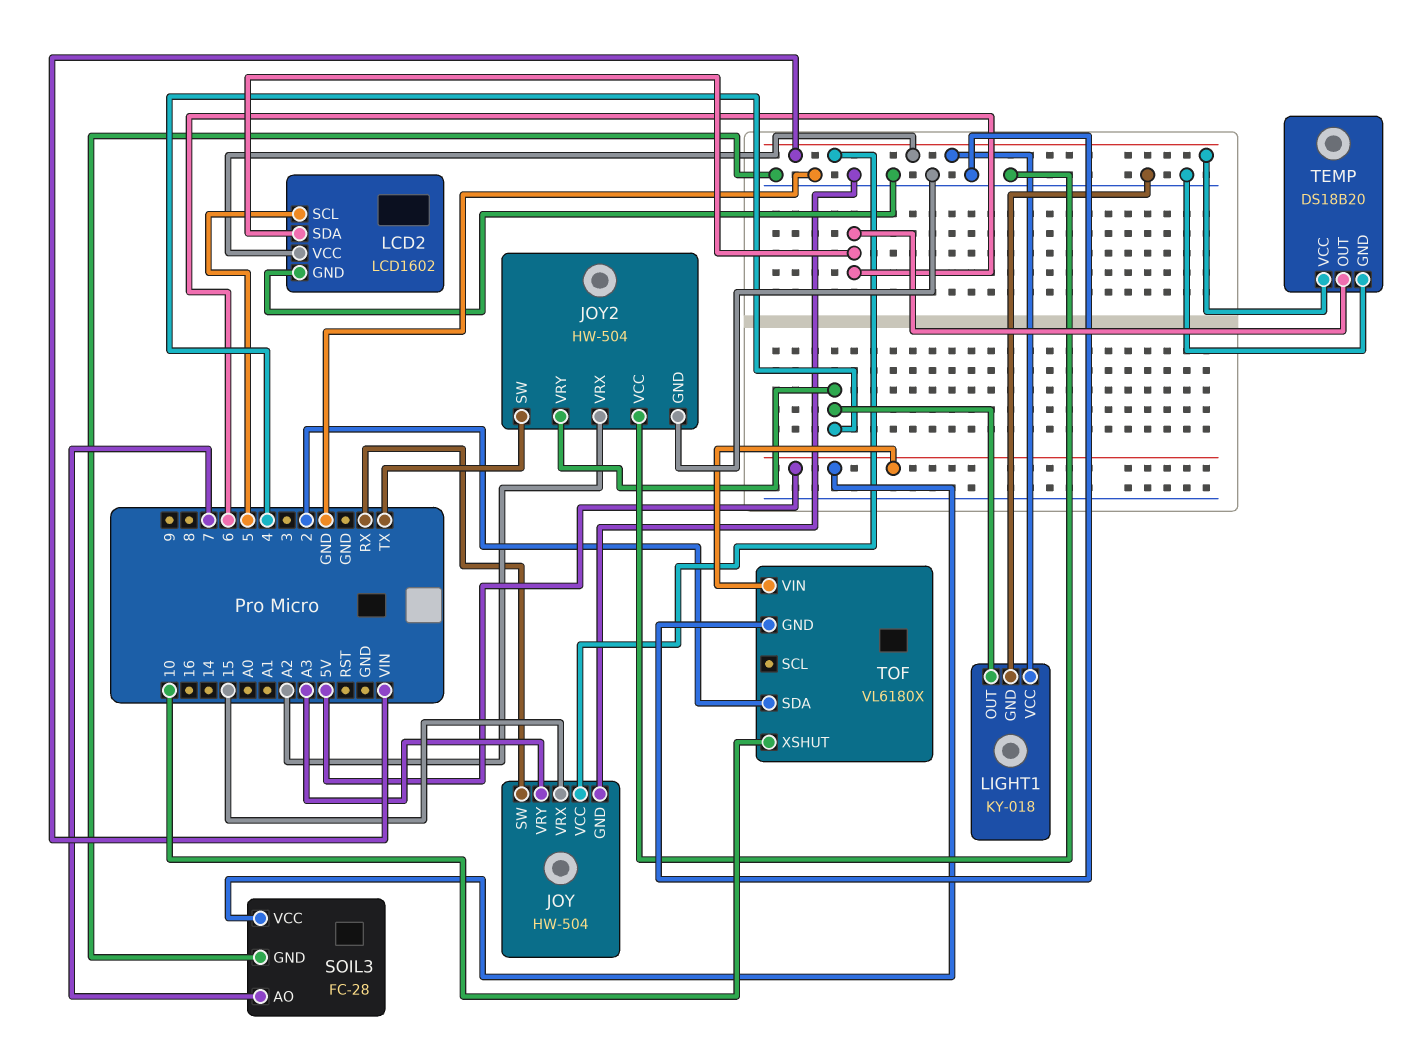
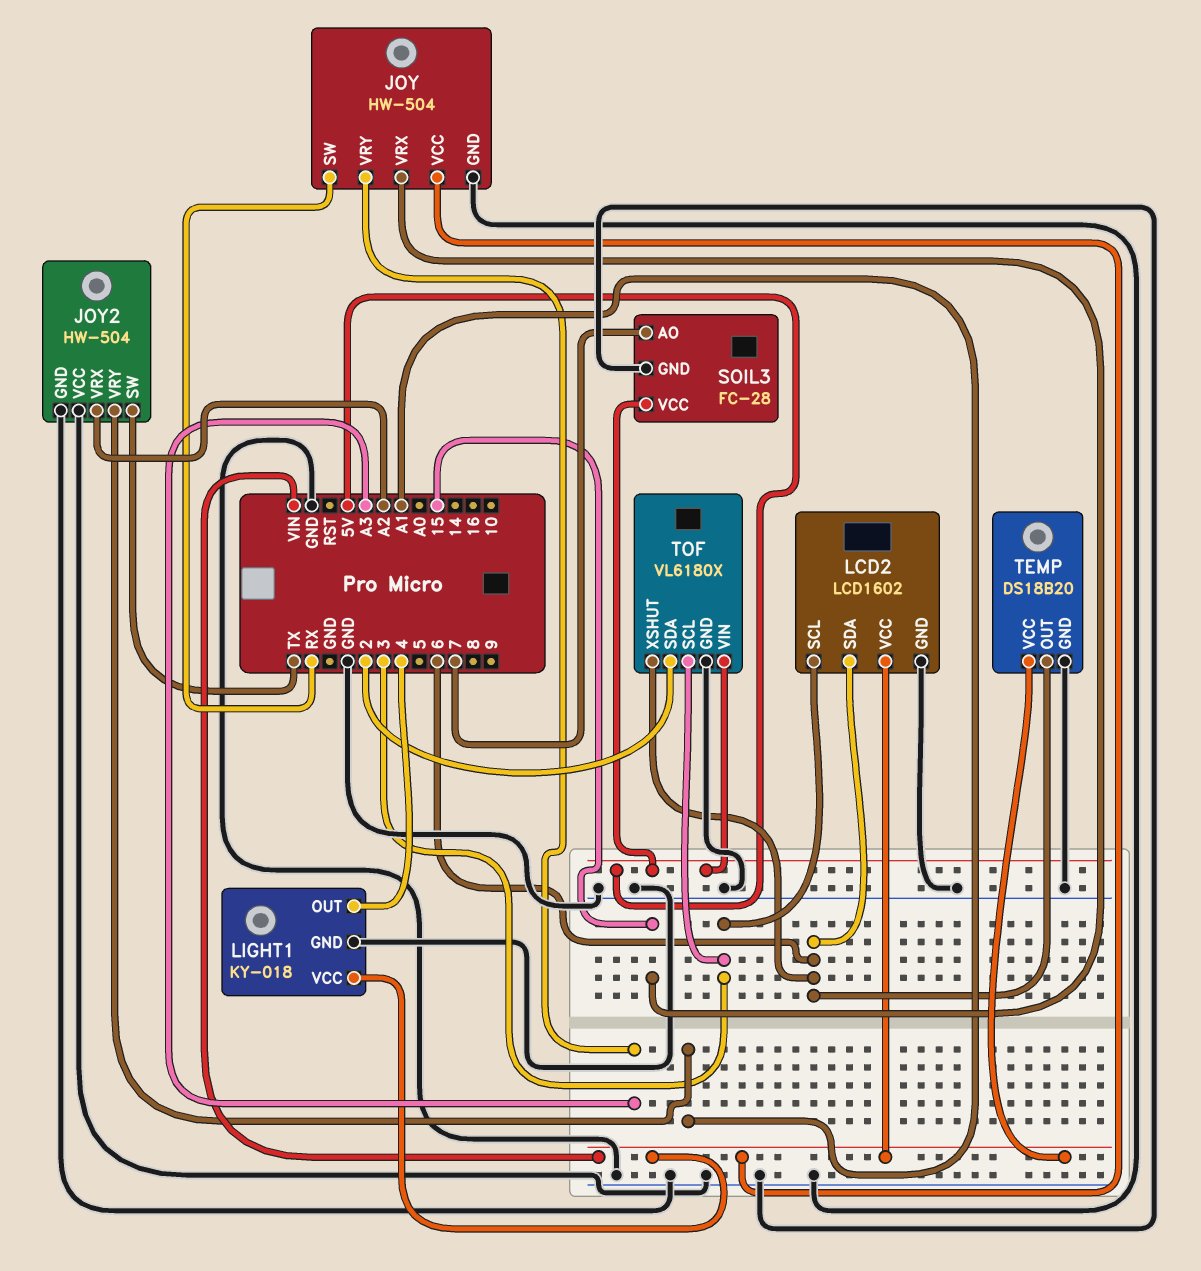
JOY2 pin VRY: 4 -> A1
LCD2 pin SCL: 5 -> 3
TOF pin SCL: none -> 3
TOF pin XSHUT: 10 -> 6

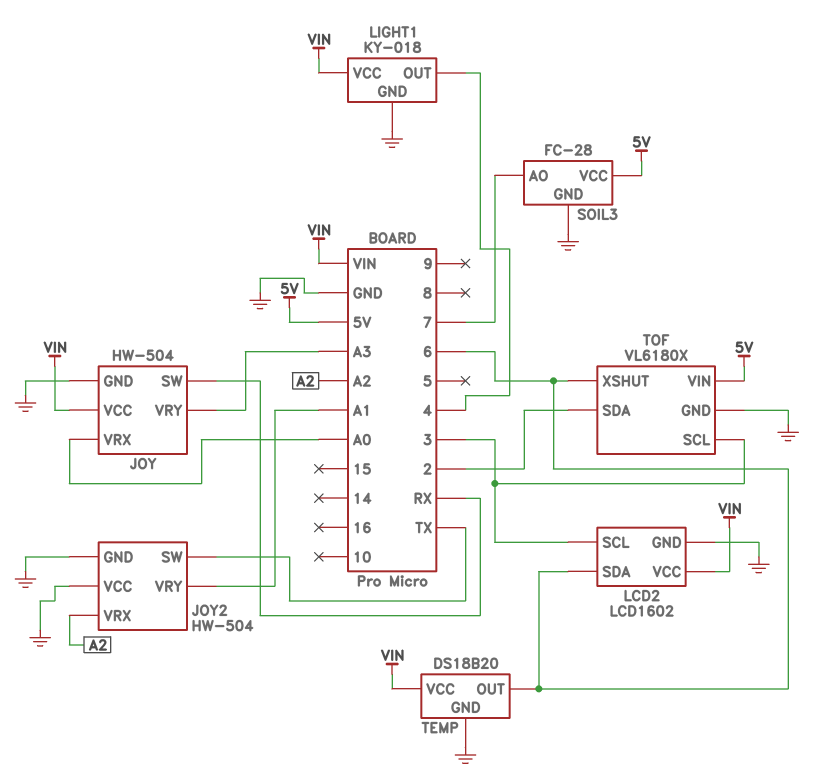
JOY pin VRX: 15 -> A0

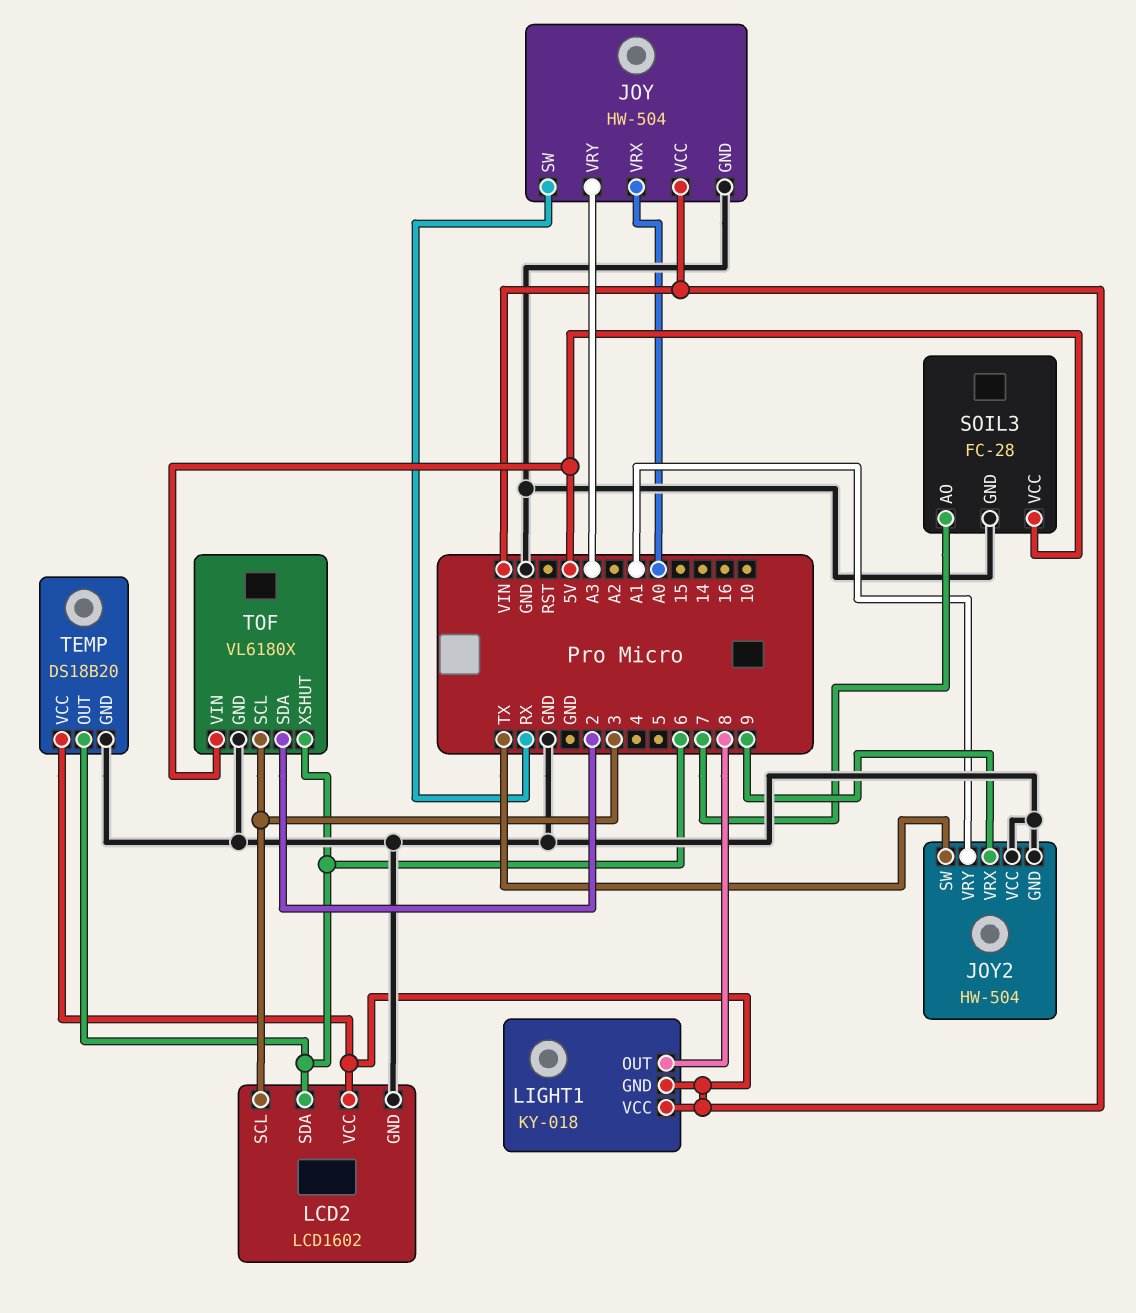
JOY2 pin VRX: A2 -> 9
LIGHT1 pin GND: GND -> VIN
LIGHT1 pin OUT: 4 -> 8

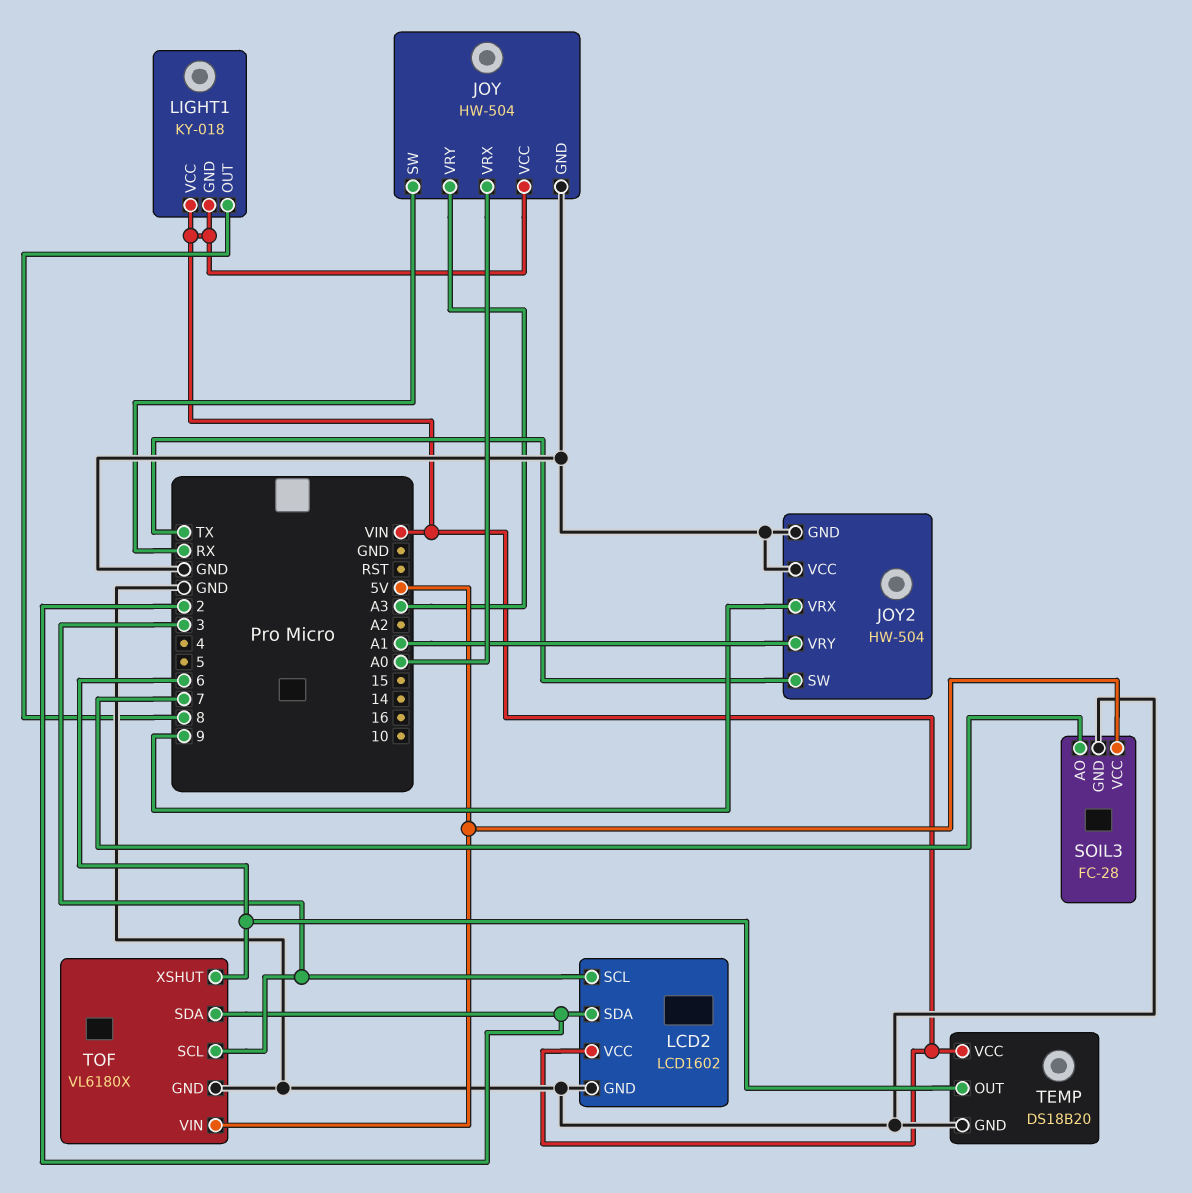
LCD2 pin SDA: 6 -> 2

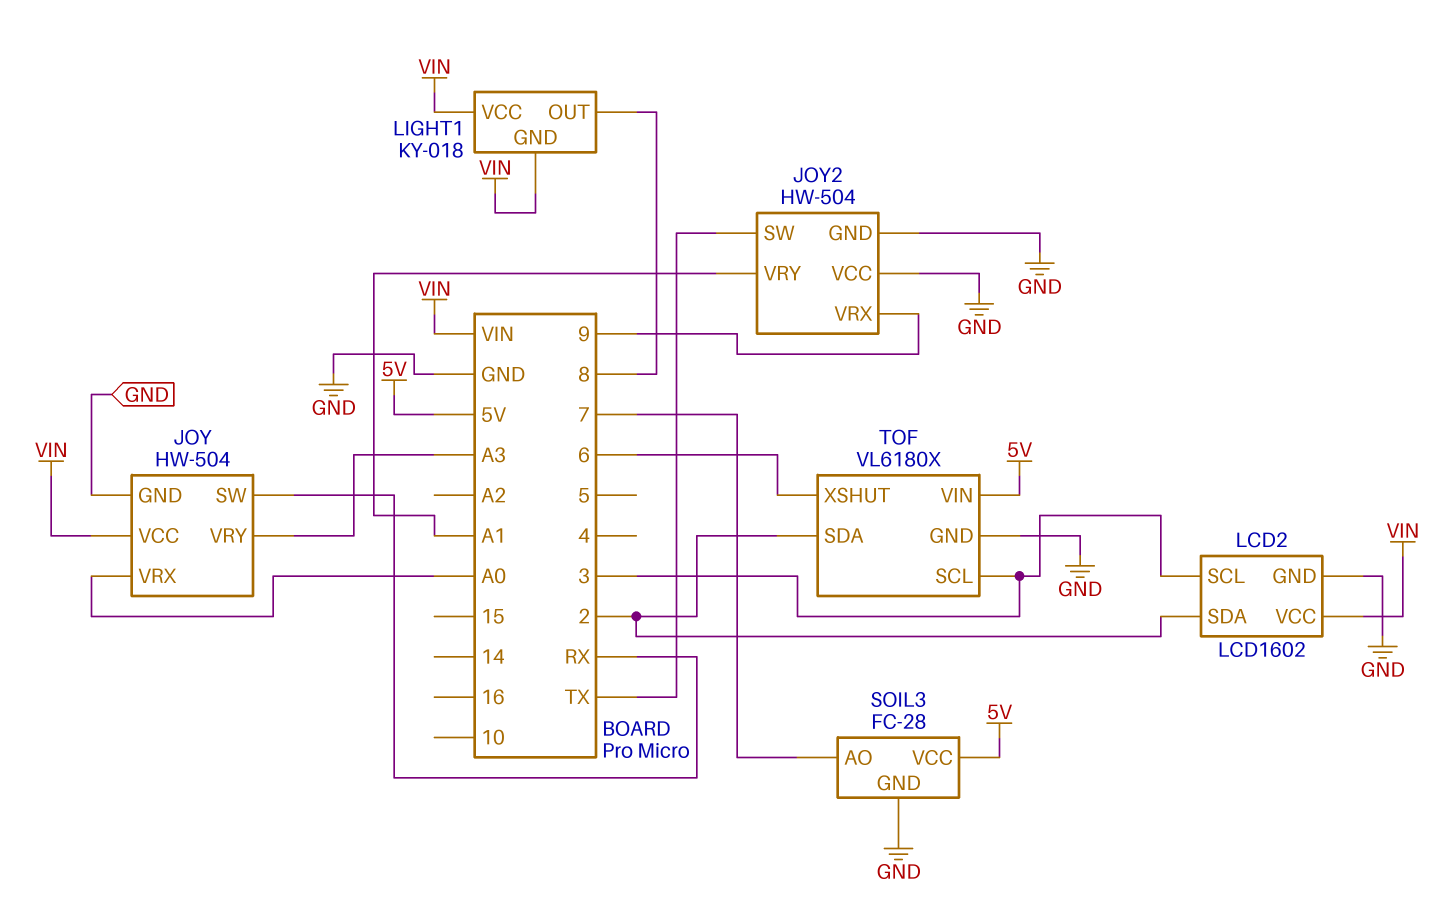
TEMP: DS18B20 -> none
TEMP pin GND: GND -> none
TEMP pin OUT: 6 -> none
TEMP pin VCC: VIN -> none

